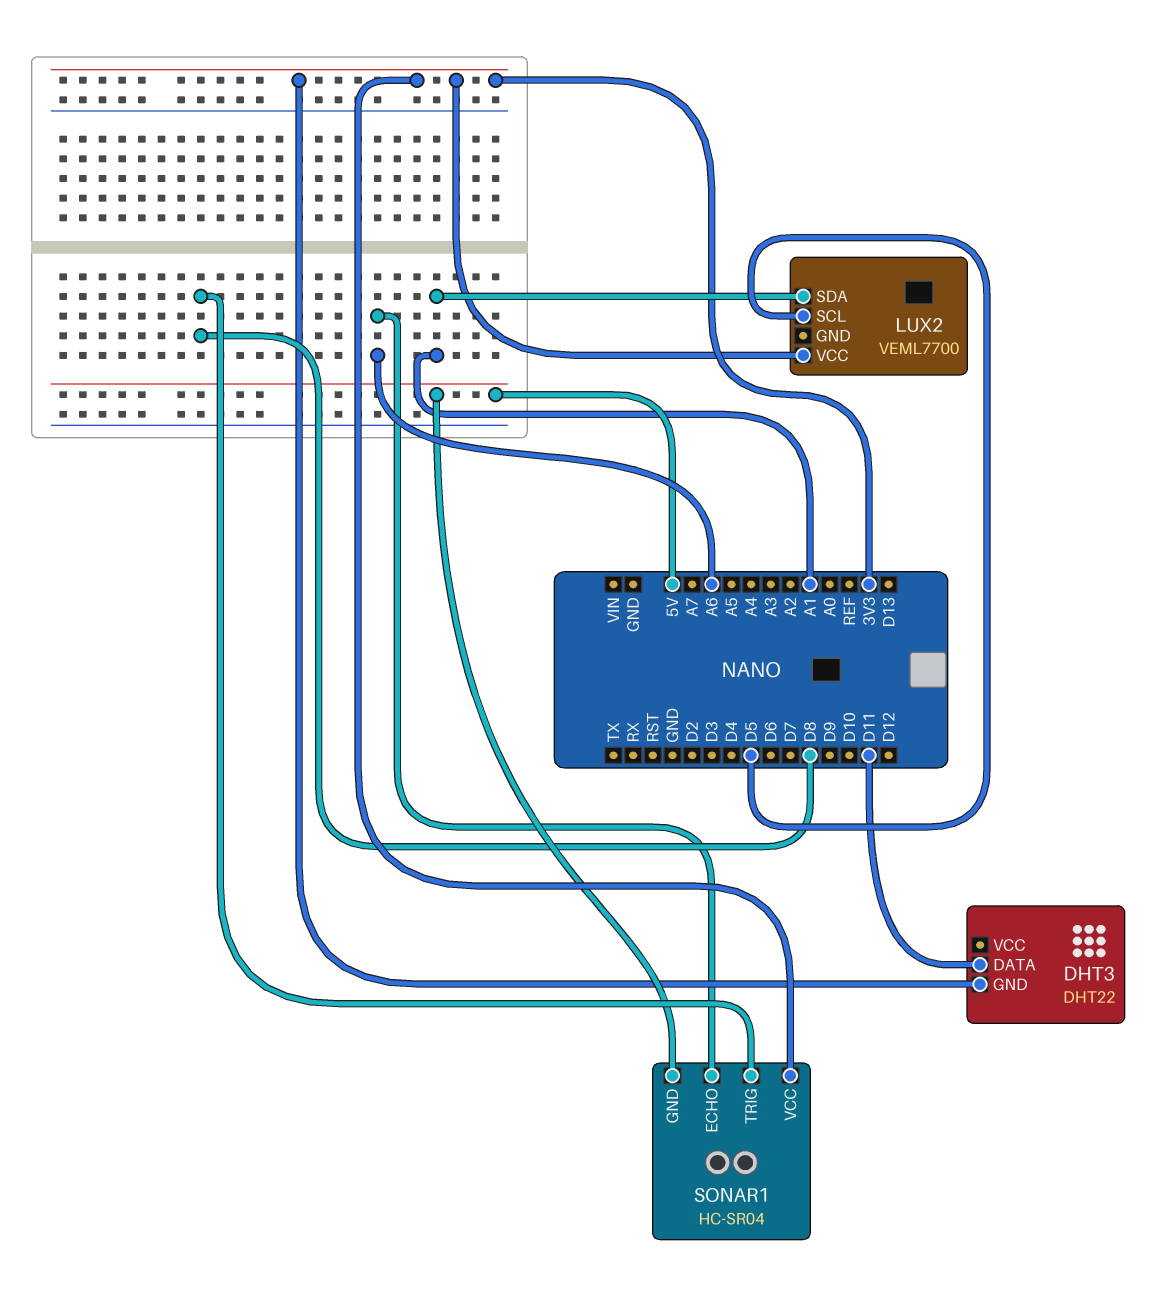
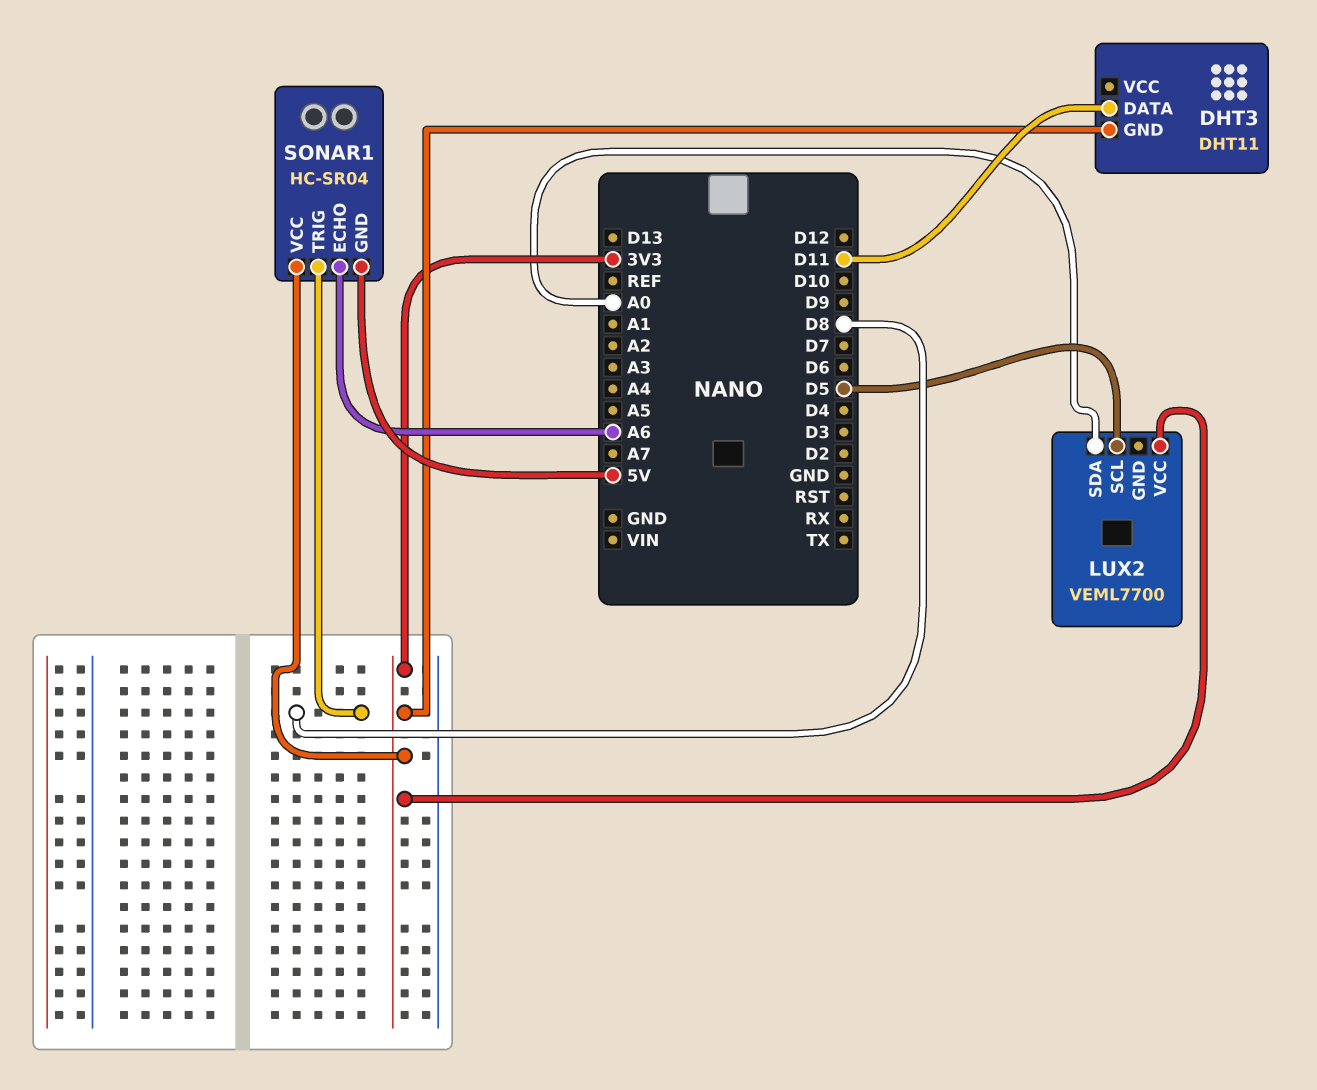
DHT3: DHT22 -> DHT11
LUX2 pin SDA: A1 -> A0

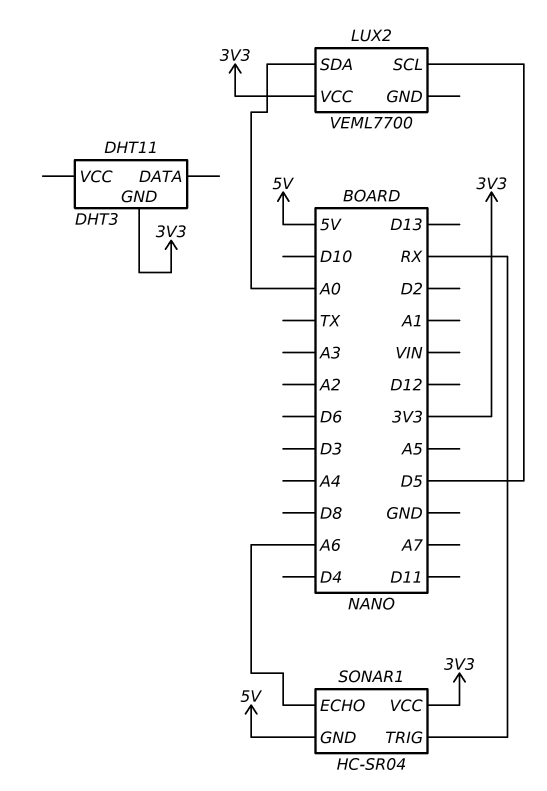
DHT3 pin DATA: D11 -> none
SONAR1 pin TRIG: D8 -> RX

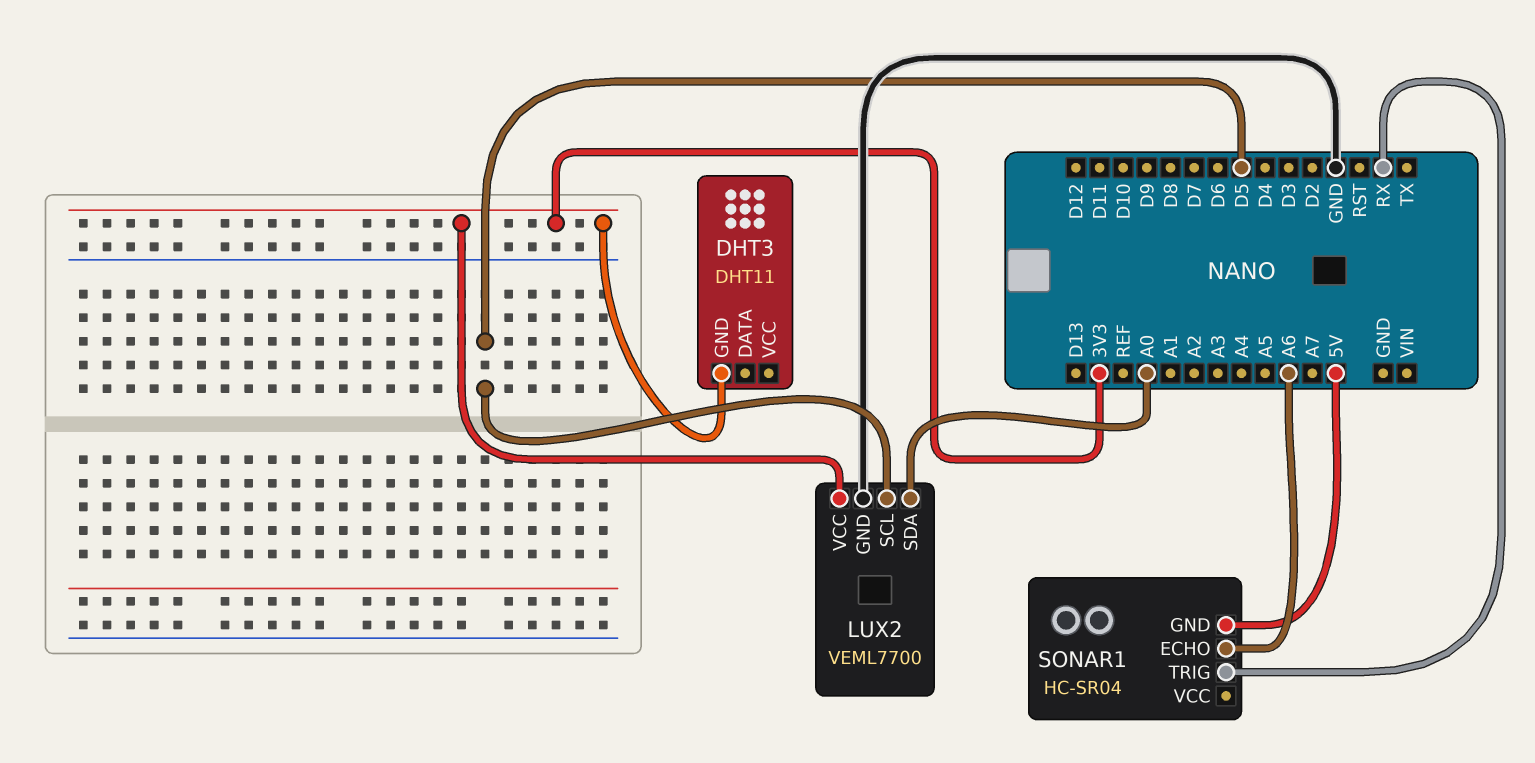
LUX2 pin GND: none -> GND
SONAR1 pin VCC: 3V3 -> none

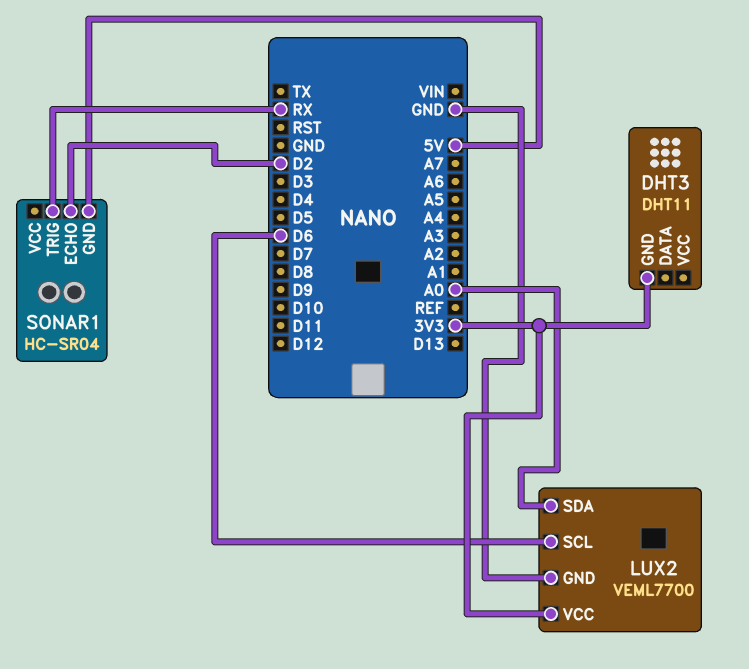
LUX2 pin SCL: D5 -> D6
SONAR1 pin ECHO: A6 -> D2

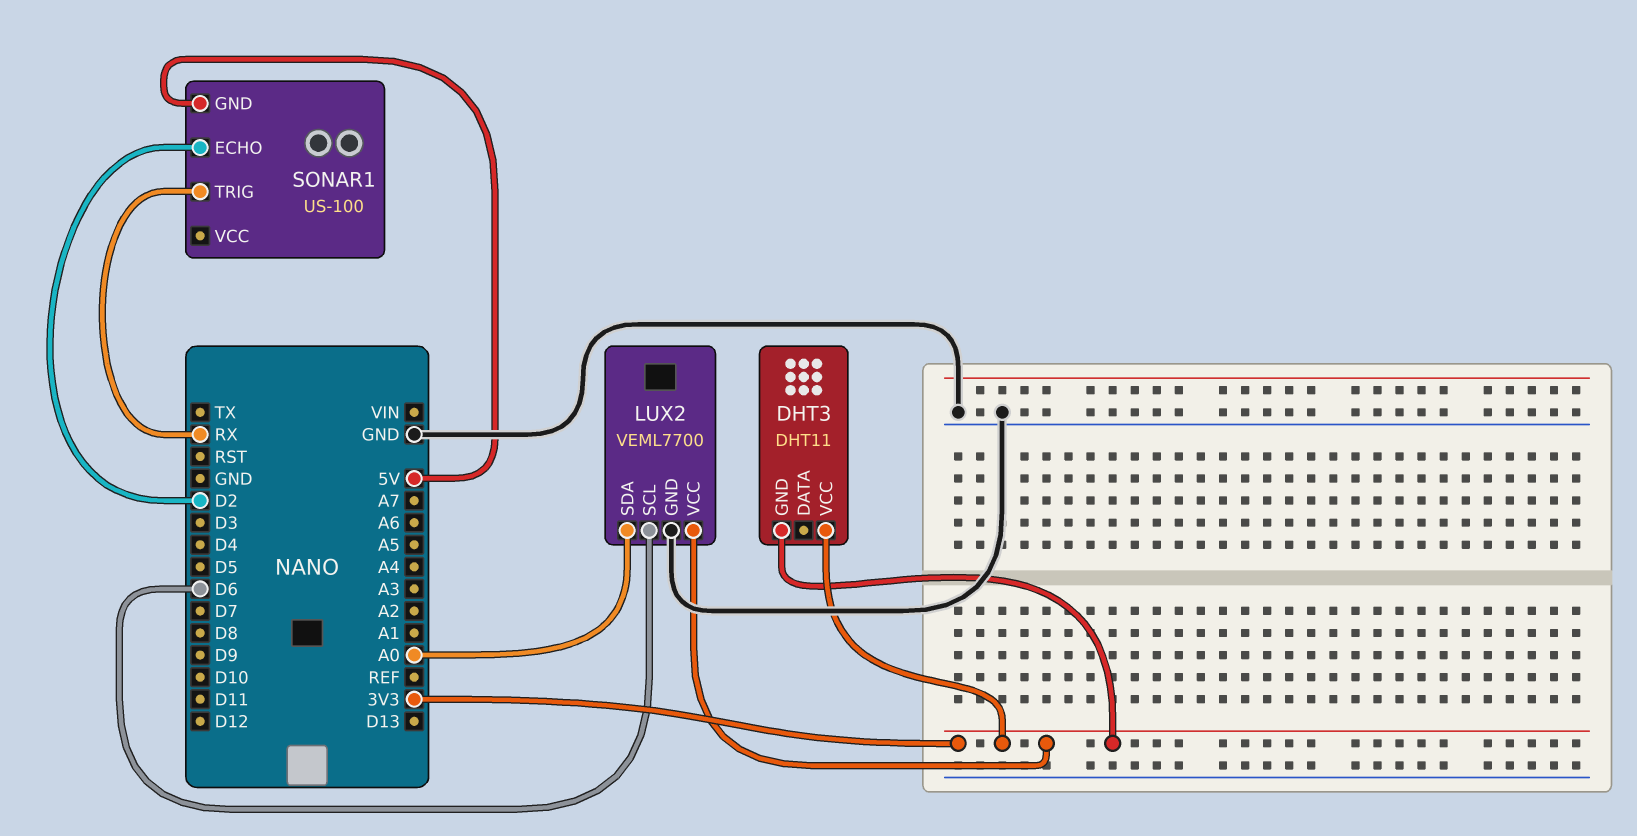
DHT3 pin VCC: none -> 3V3
SONAR1: HC-SR04 -> US-100

